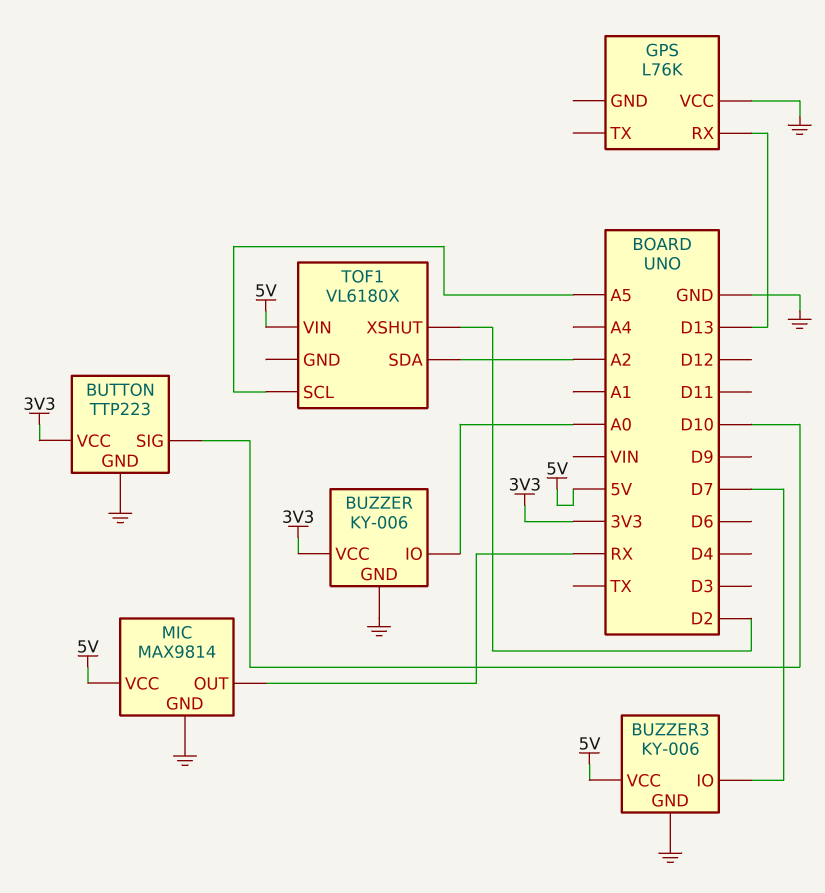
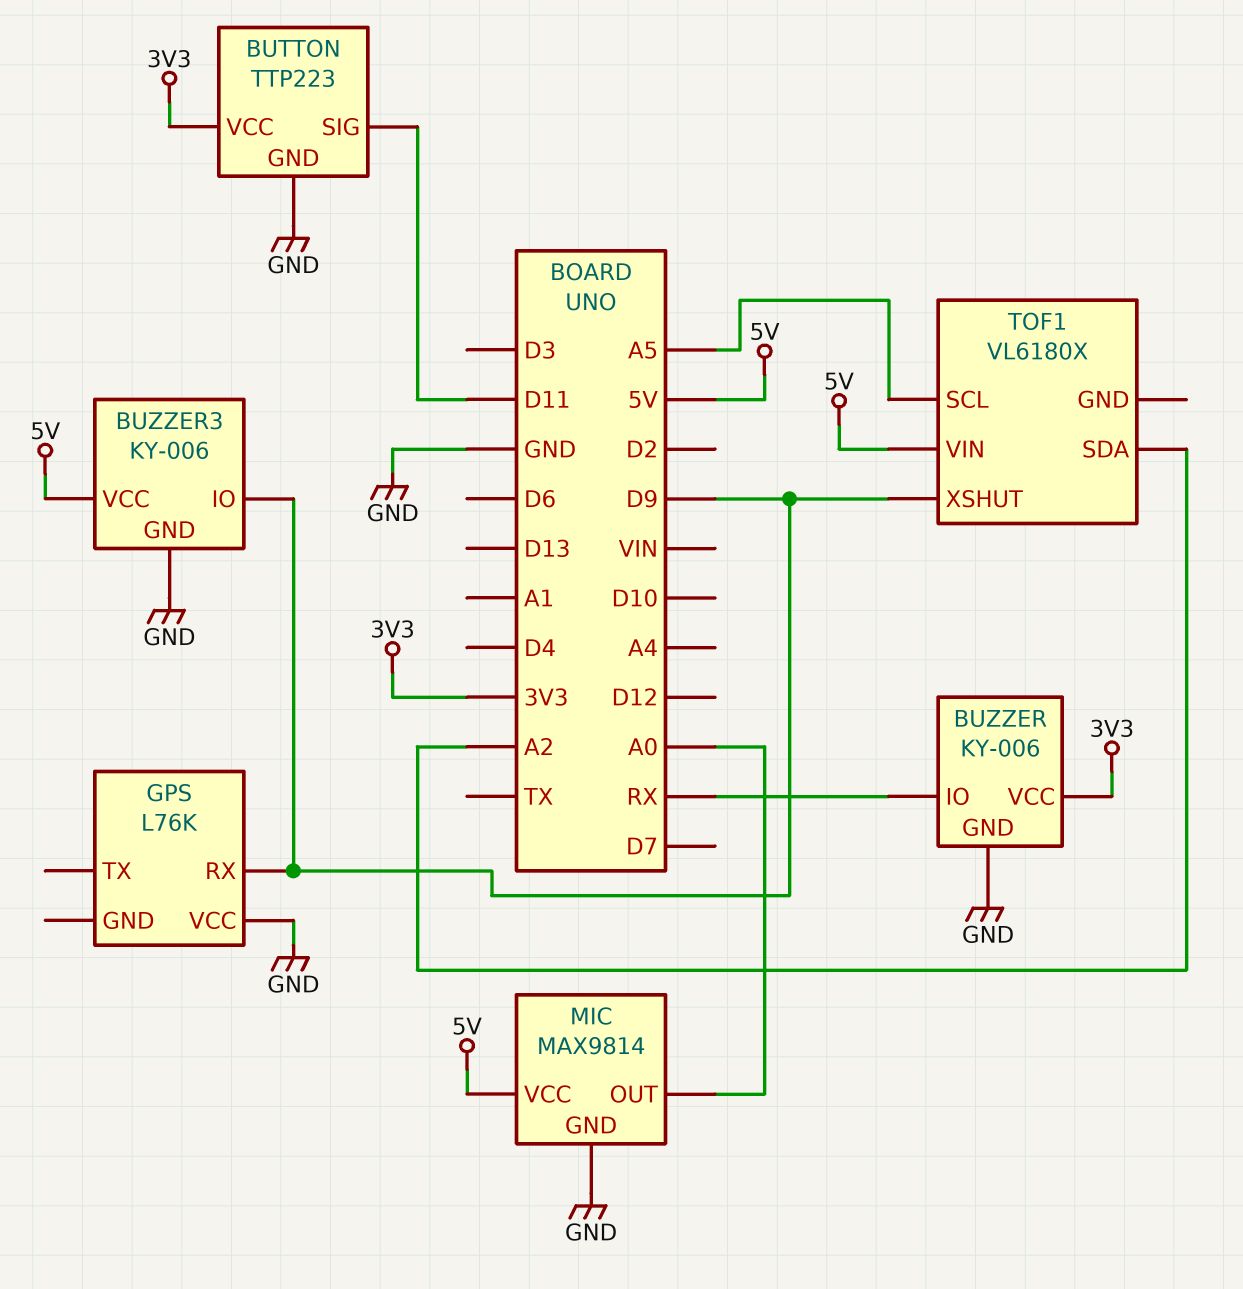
BUTTON pin SIG: D10 -> D11
BUZZER pin IO: A0 -> RX
BUZZER3 pin IO: D7 -> D9
GPS pin RX: D13 -> D9
MIC pin OUT: RX -> A0
TOF1 pin XSHUT: D2 -> D9

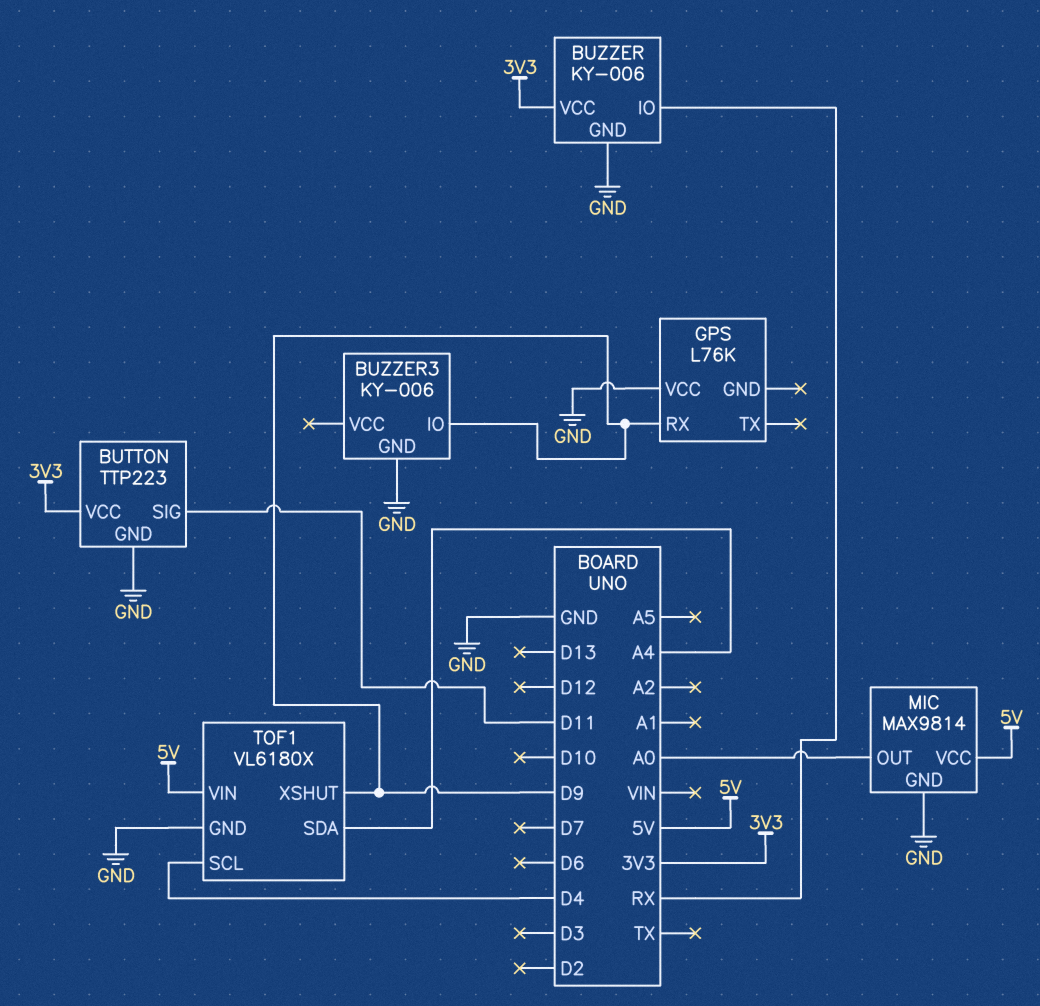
BUZZER3 pin VCC: 5V -> none
TOF1 pin GND: none -> GND
TOF1 pin SCL: A5 -> D4
TOF1 pin SDA: A2 -> A4

